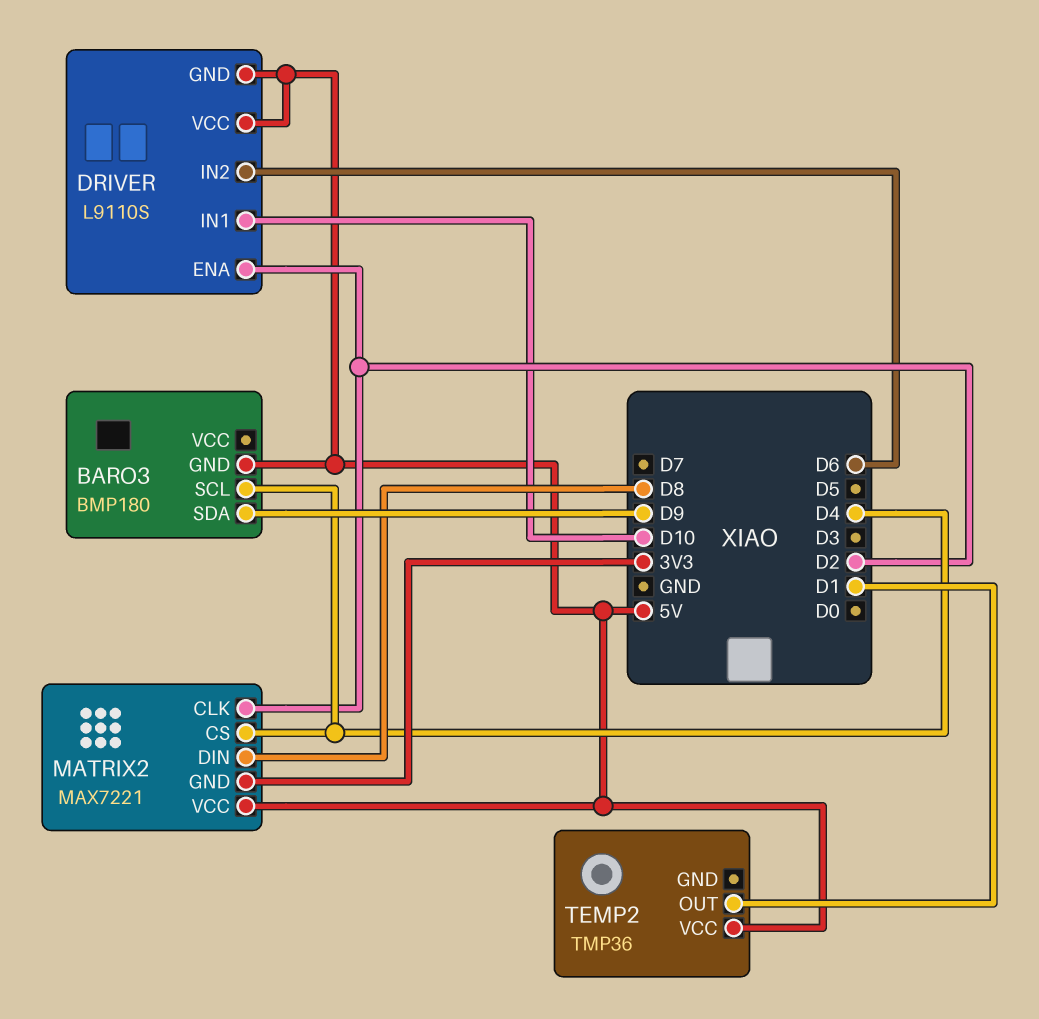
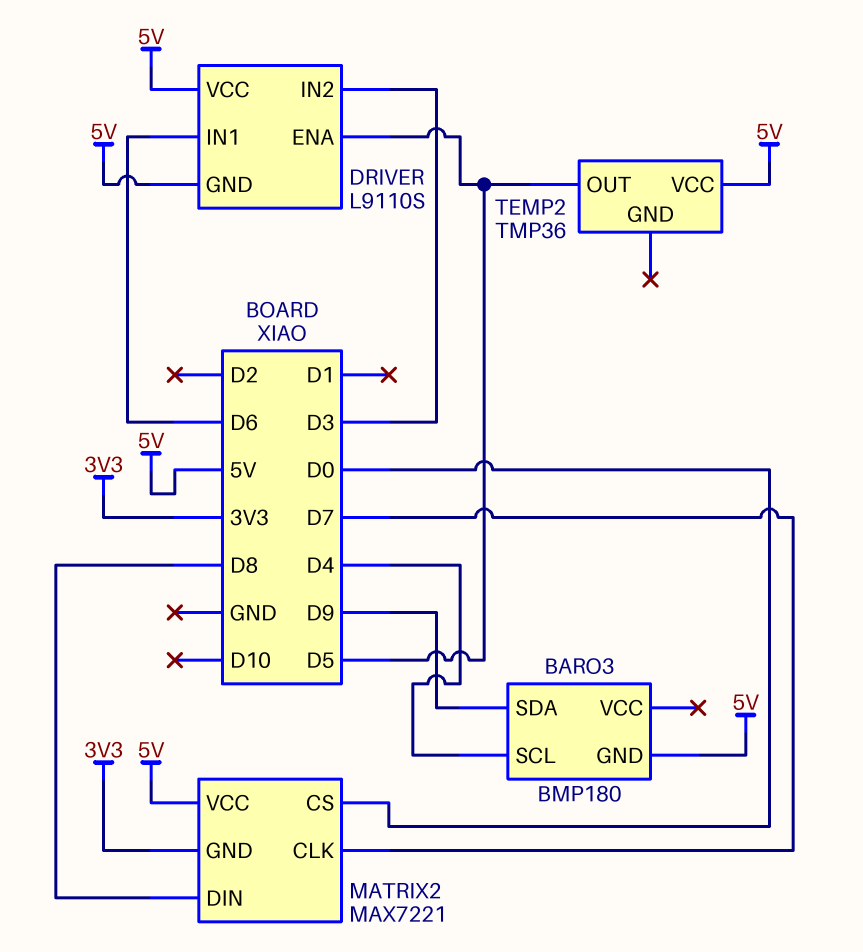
DRIVER pin ENA: D2 -> D5
DRIVER pin IN1: D10 -> D6
DRIVER pin IN2: D6 -> D3
MATRIX2 pin CLK: D2 -> D7
MATRIX2 pin CS: D4 -> D0
TEMP2 pin OUT: D1 -> D5

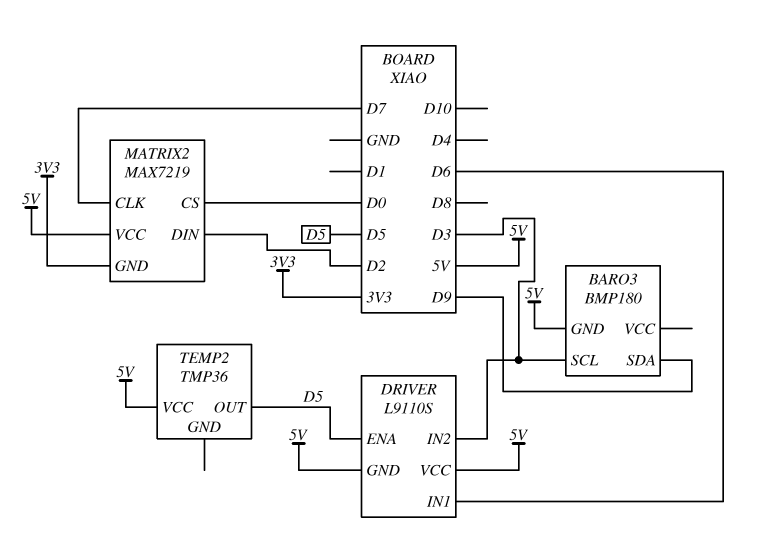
BARO3 pin SCL: D4 -> D3
MATRIX2: MAX7221 -> MAX7219
MATRIX2 pin DIN: D8 -> D2

